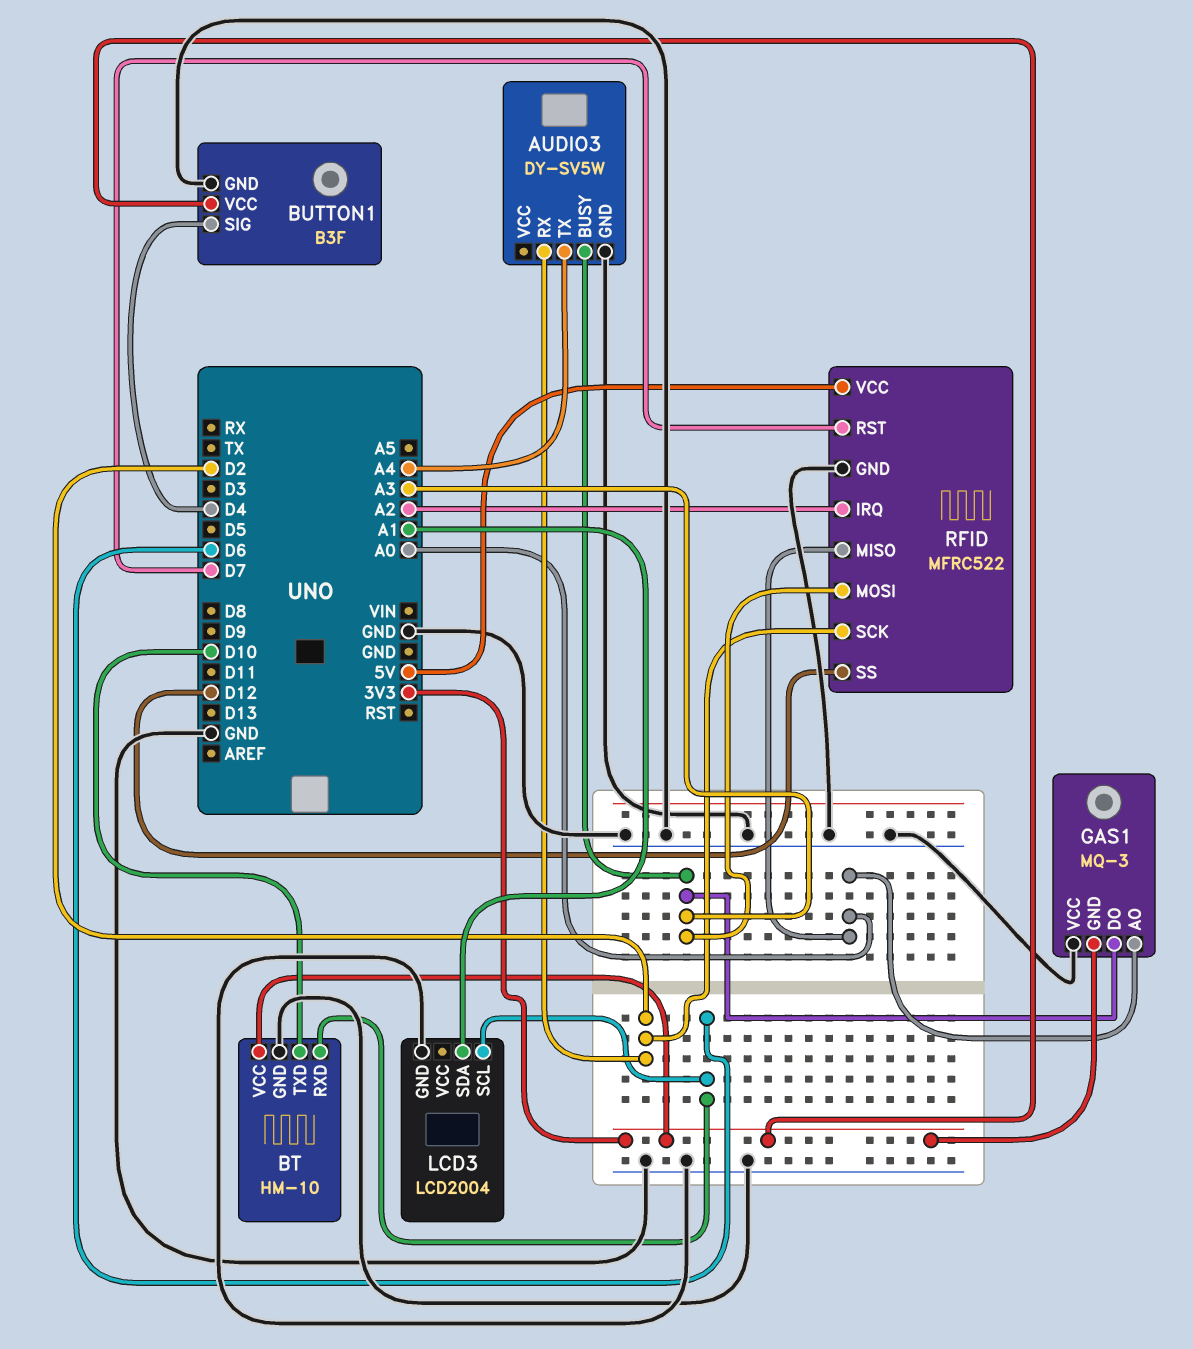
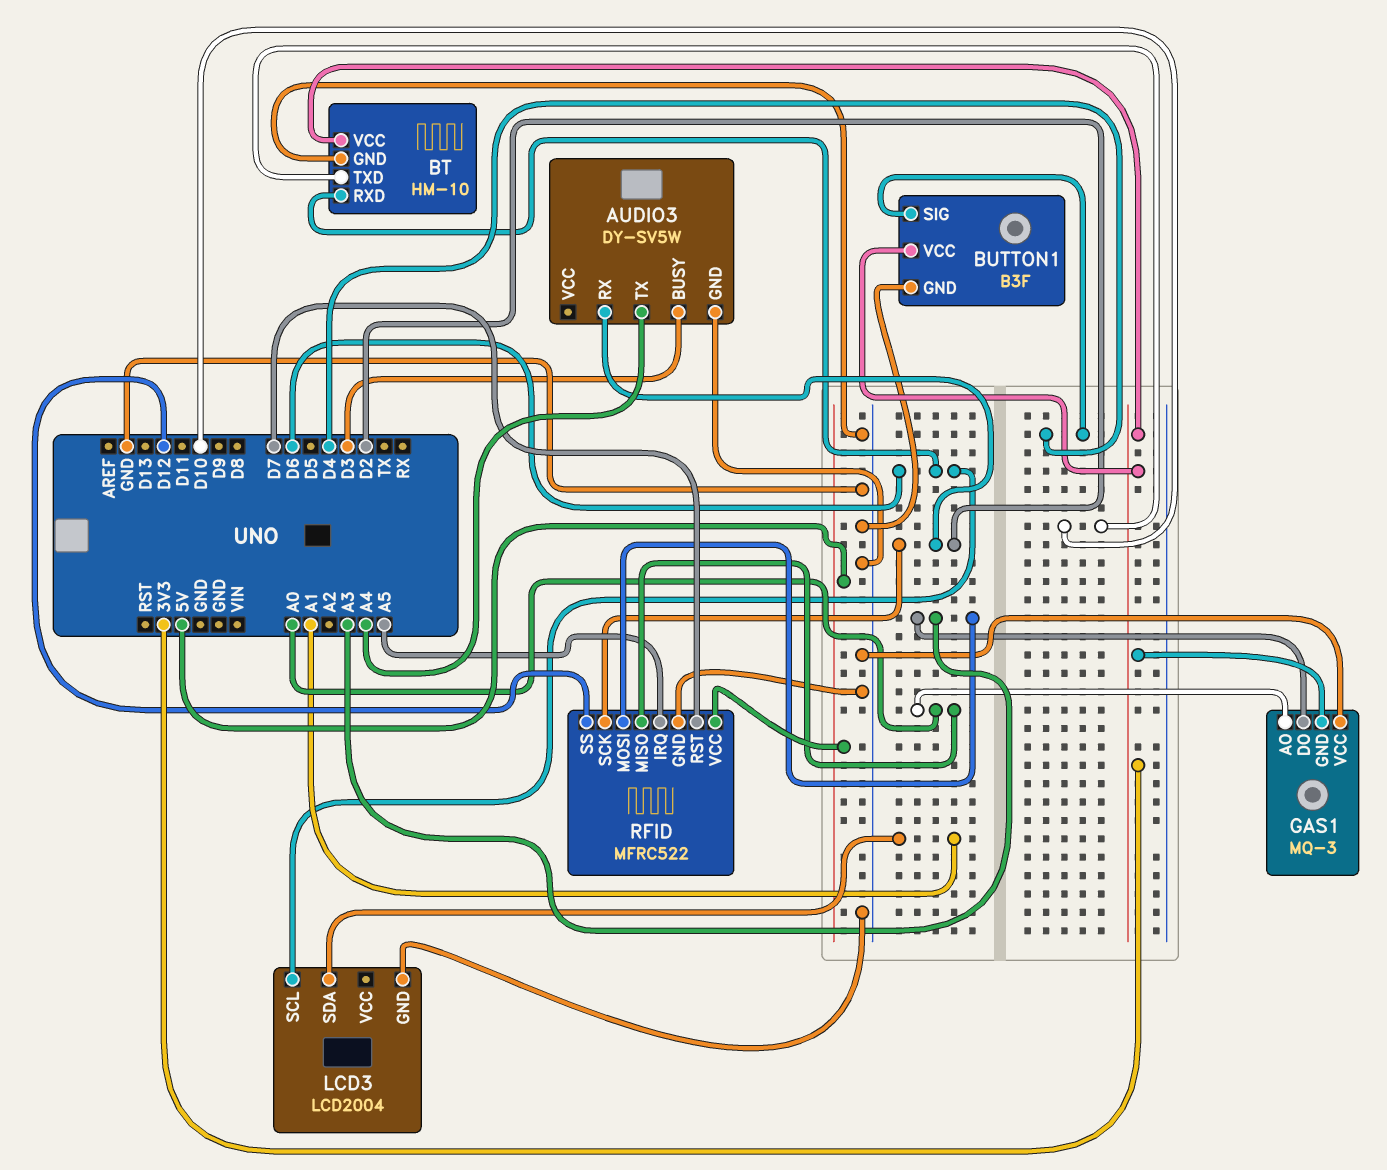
AUDIO3 pin BUSY: A3 -> D3
RFID pin IRQ: A2 -> A5

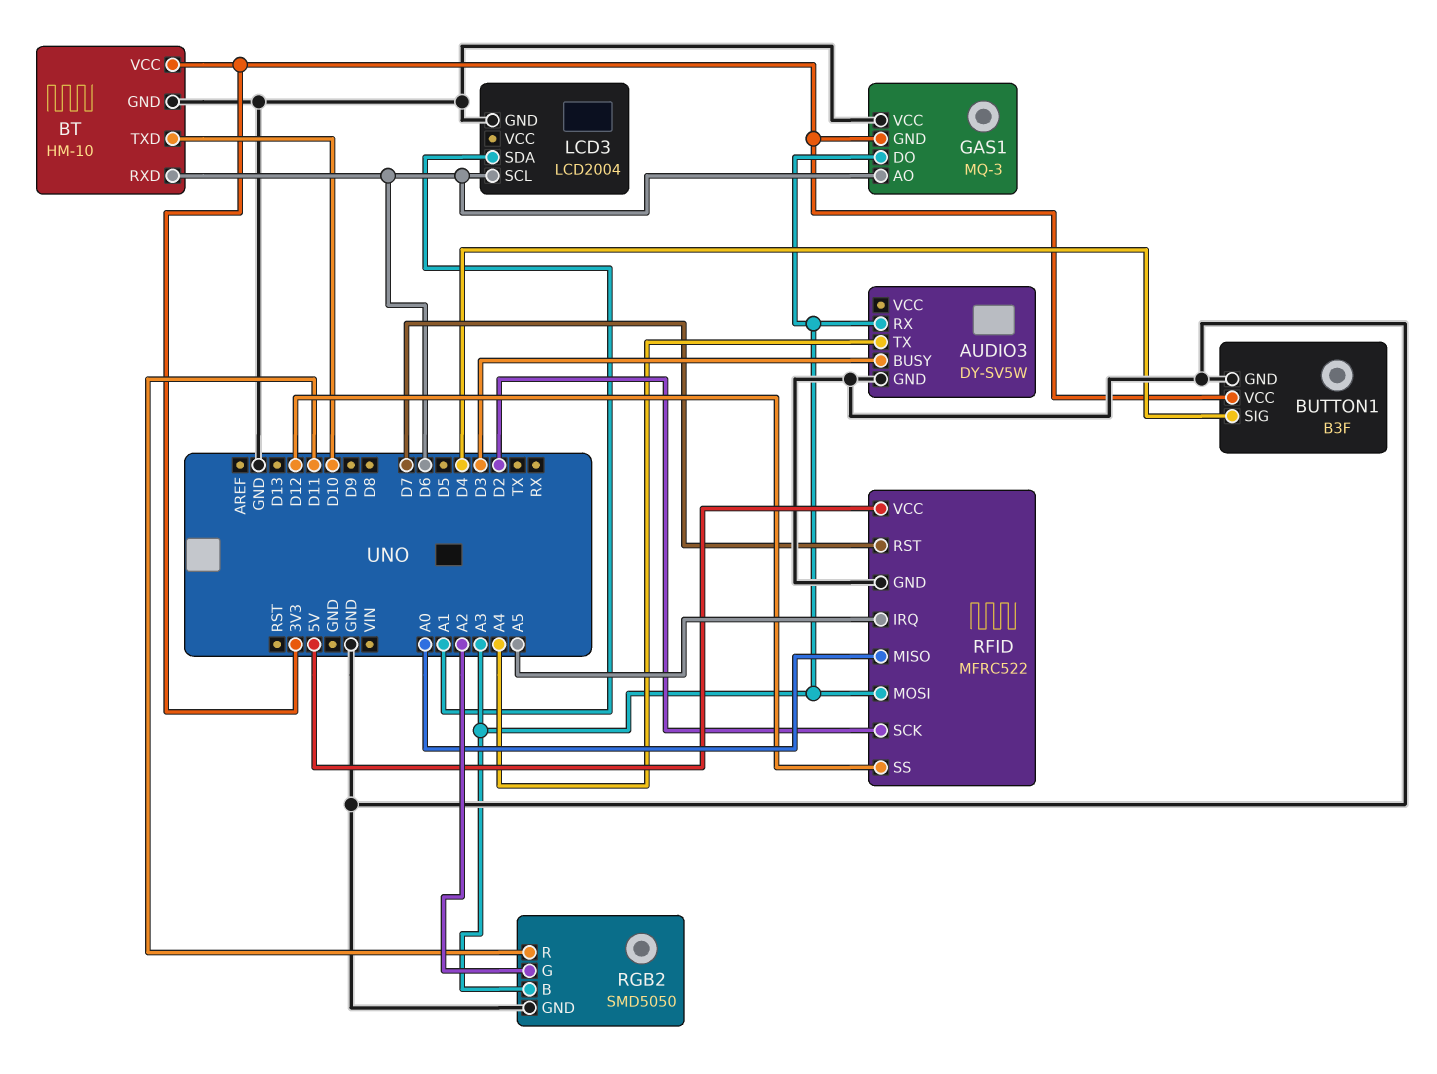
AUDIO3 pin RX: D2 -> A3
GAS1 pin AO: A0 -> D6
RGB2: none -> SMD5050
RGB2 pin B: none -> A3
RGB2 pin G: none -> A2
RGB2 pin GND: none -> GND
RGB2 pin R: none -> D11

